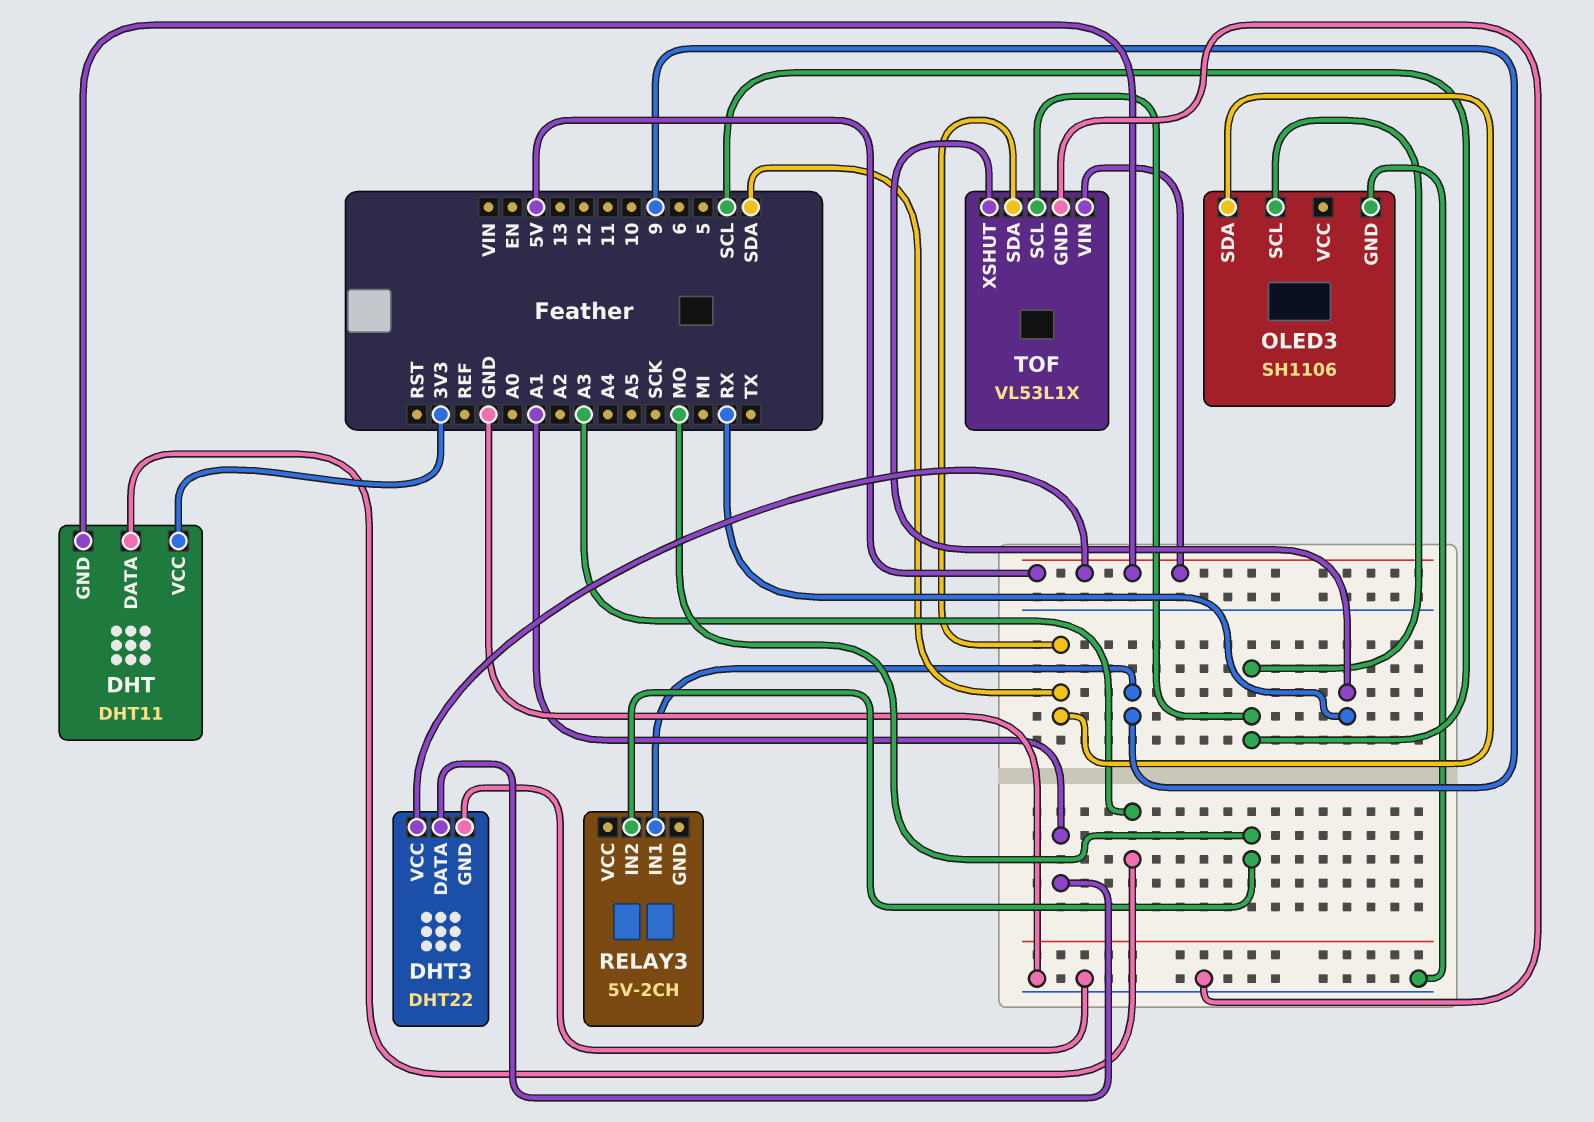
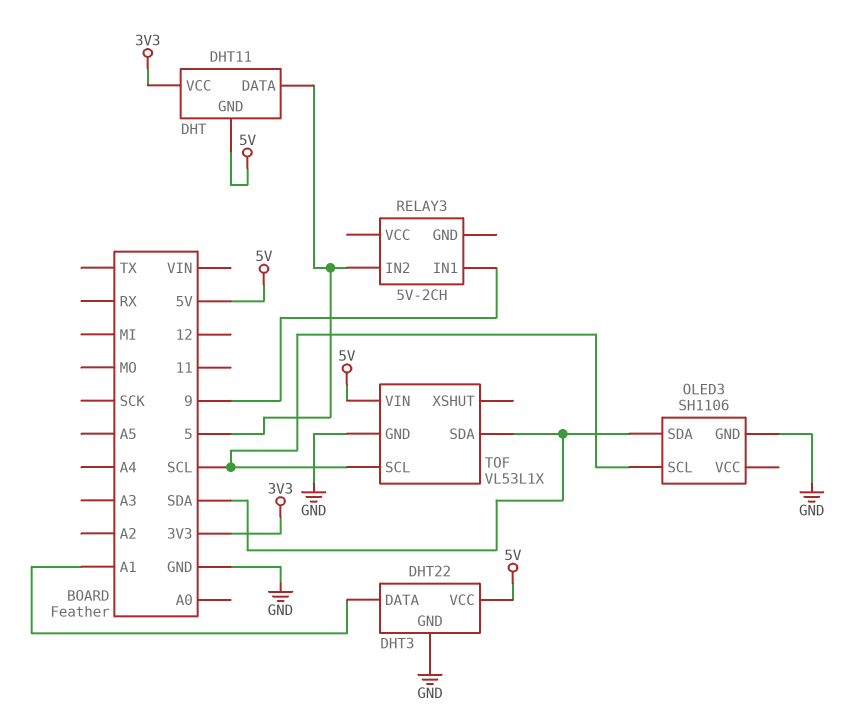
DHT pin DATA: A3 -> 5
RELAY3 pin IN2: MO -> 5
TOF pin XSHUT: RX -> none

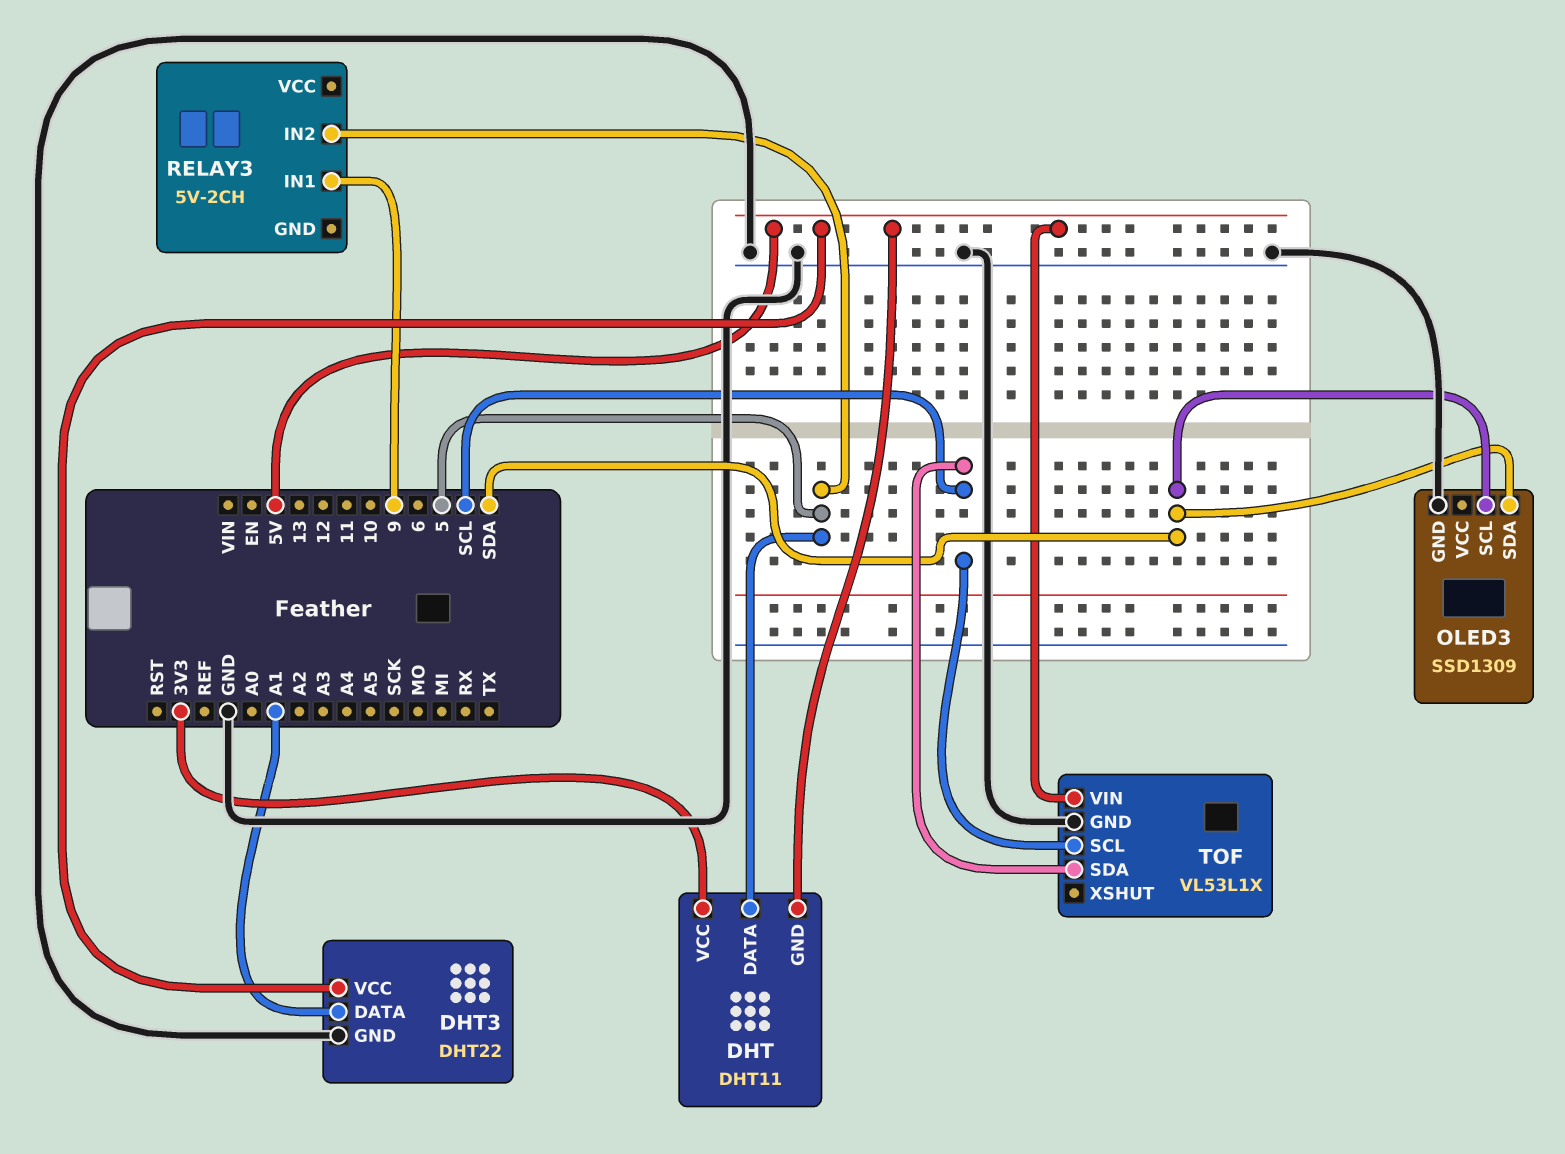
OLED3: SH1106 -> SSD1309
OLED3 pin SCL: SCL -> SDA
TOF pin SDA: SDA -> SCL

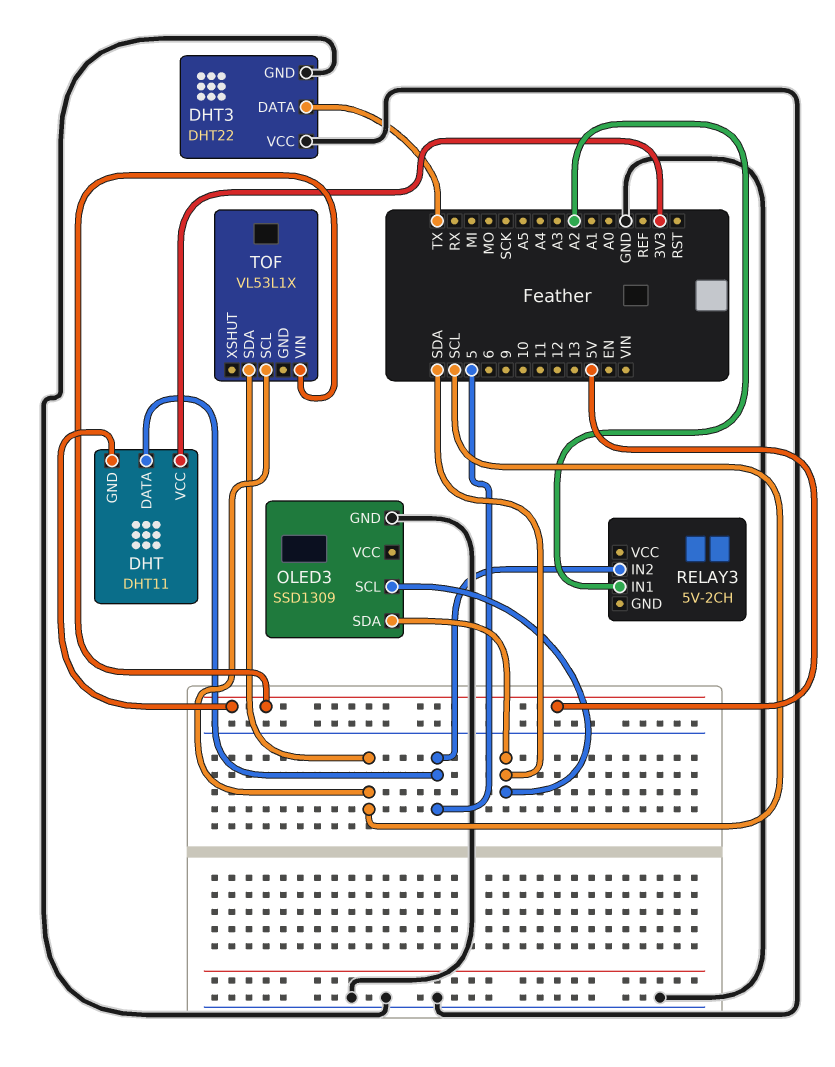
DHT3 pin DATA: A1 -> TX
DHT3 pin VCC: 5V -> GND
RELAY3 pin IN1: 9 -> A2
TOF pin GND: GND -> none

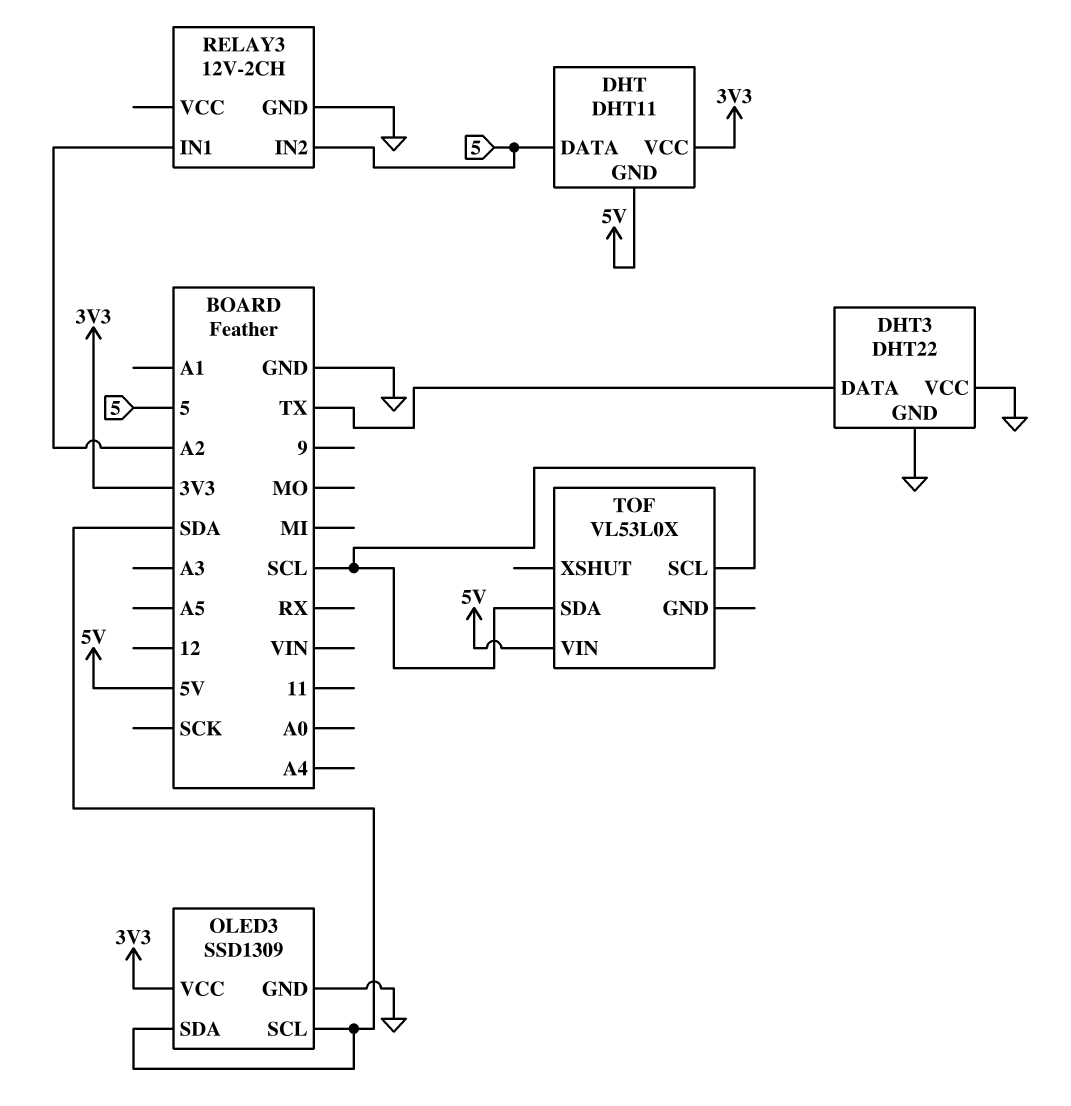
OLED3 pin VCC: none -> 3V3
RELAY3: 5V-2CH -> 12V-2CH
RELAY3 pin GND: none -> GND
TOF: VL53L1X -> VL53L0X

